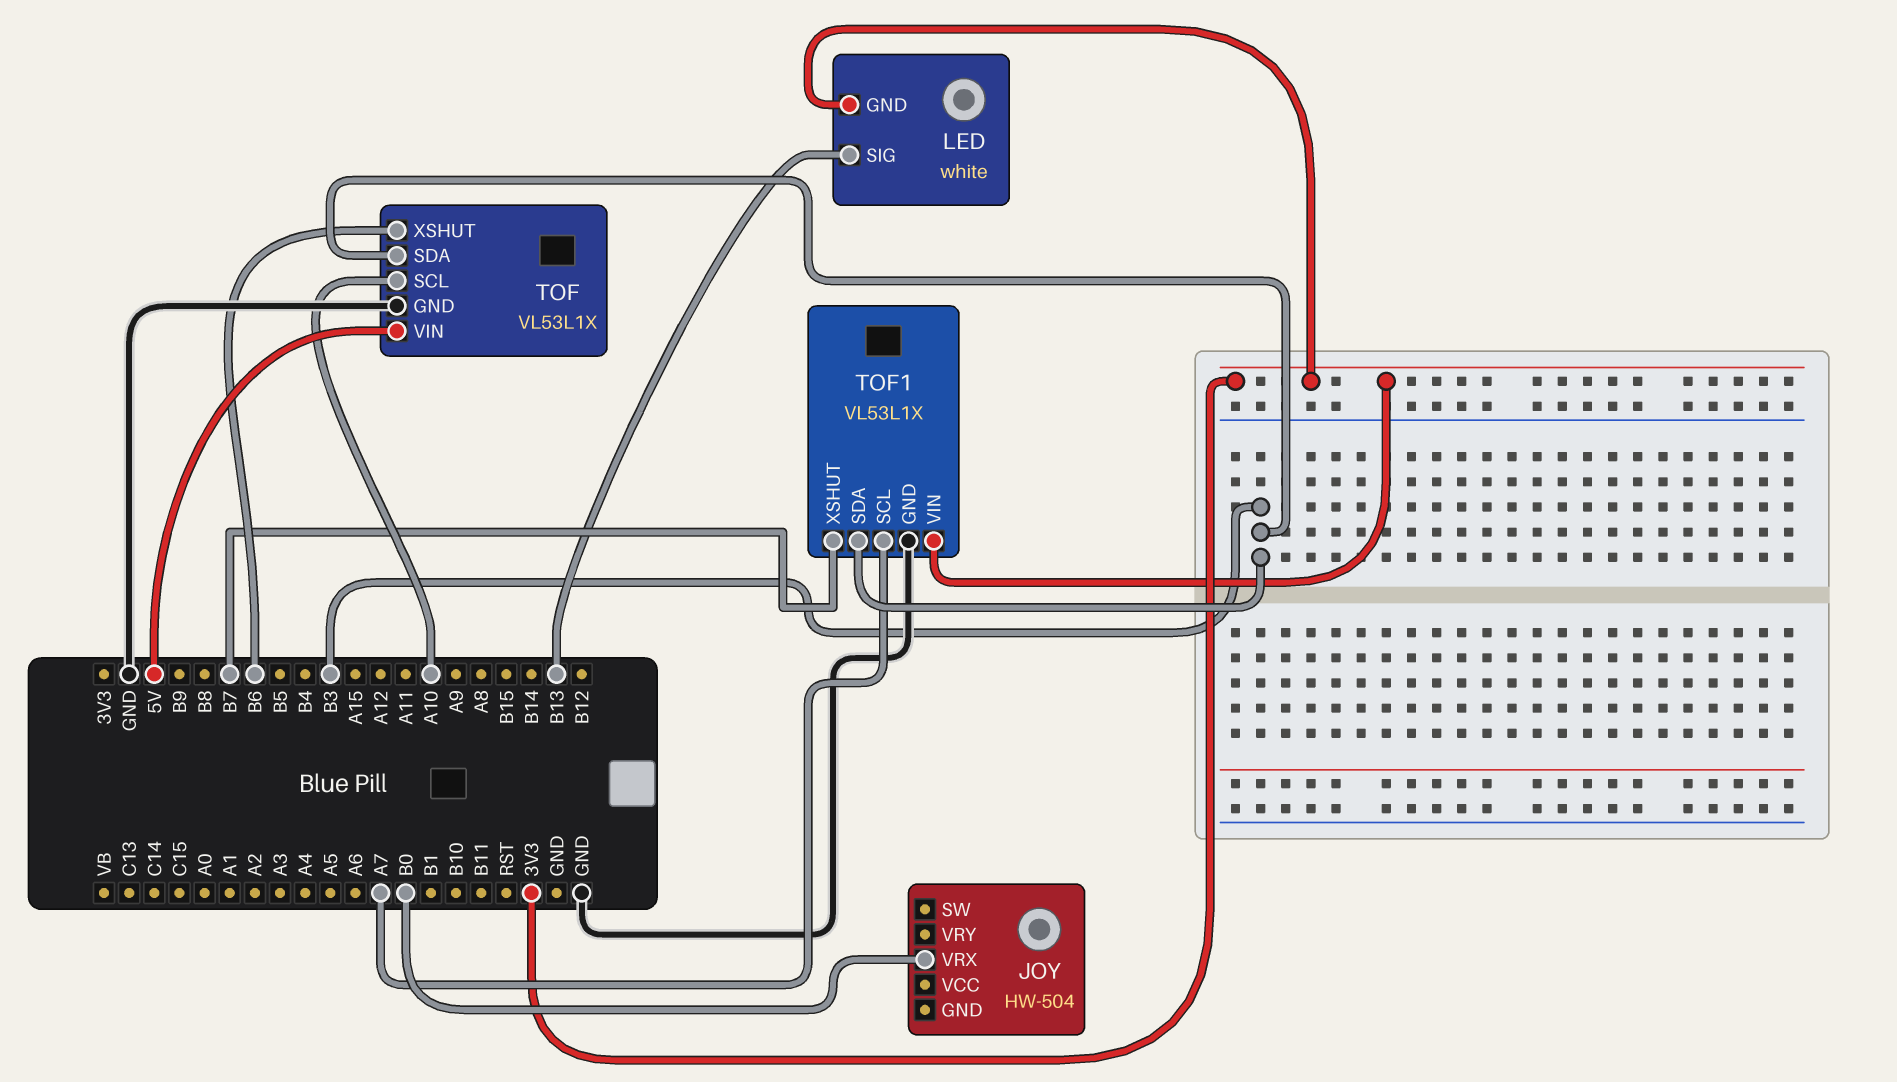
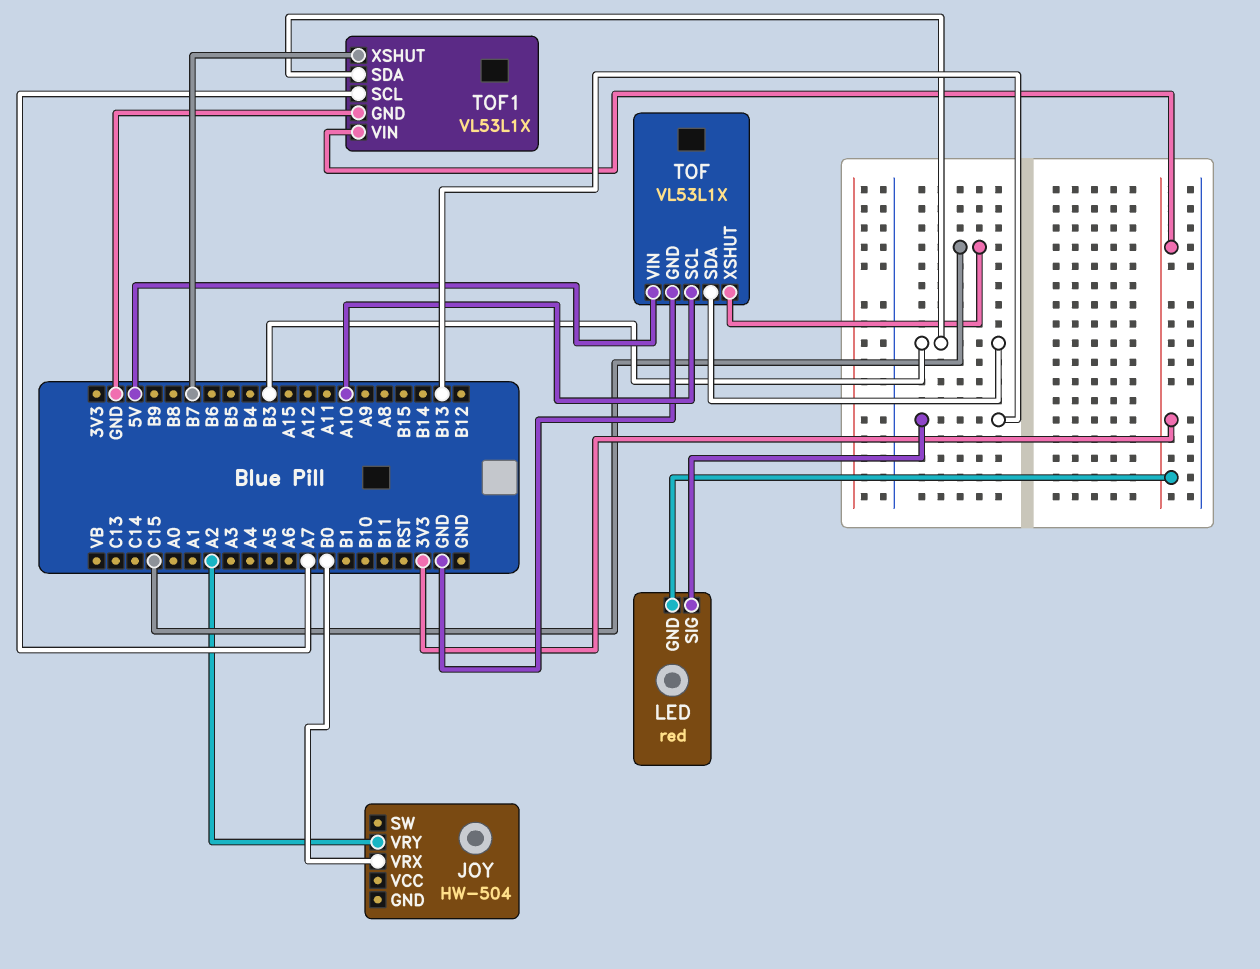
JOY pin VRY: none -> A2
LED: white -> red
TOF pin XSHUT: B6 -> C15

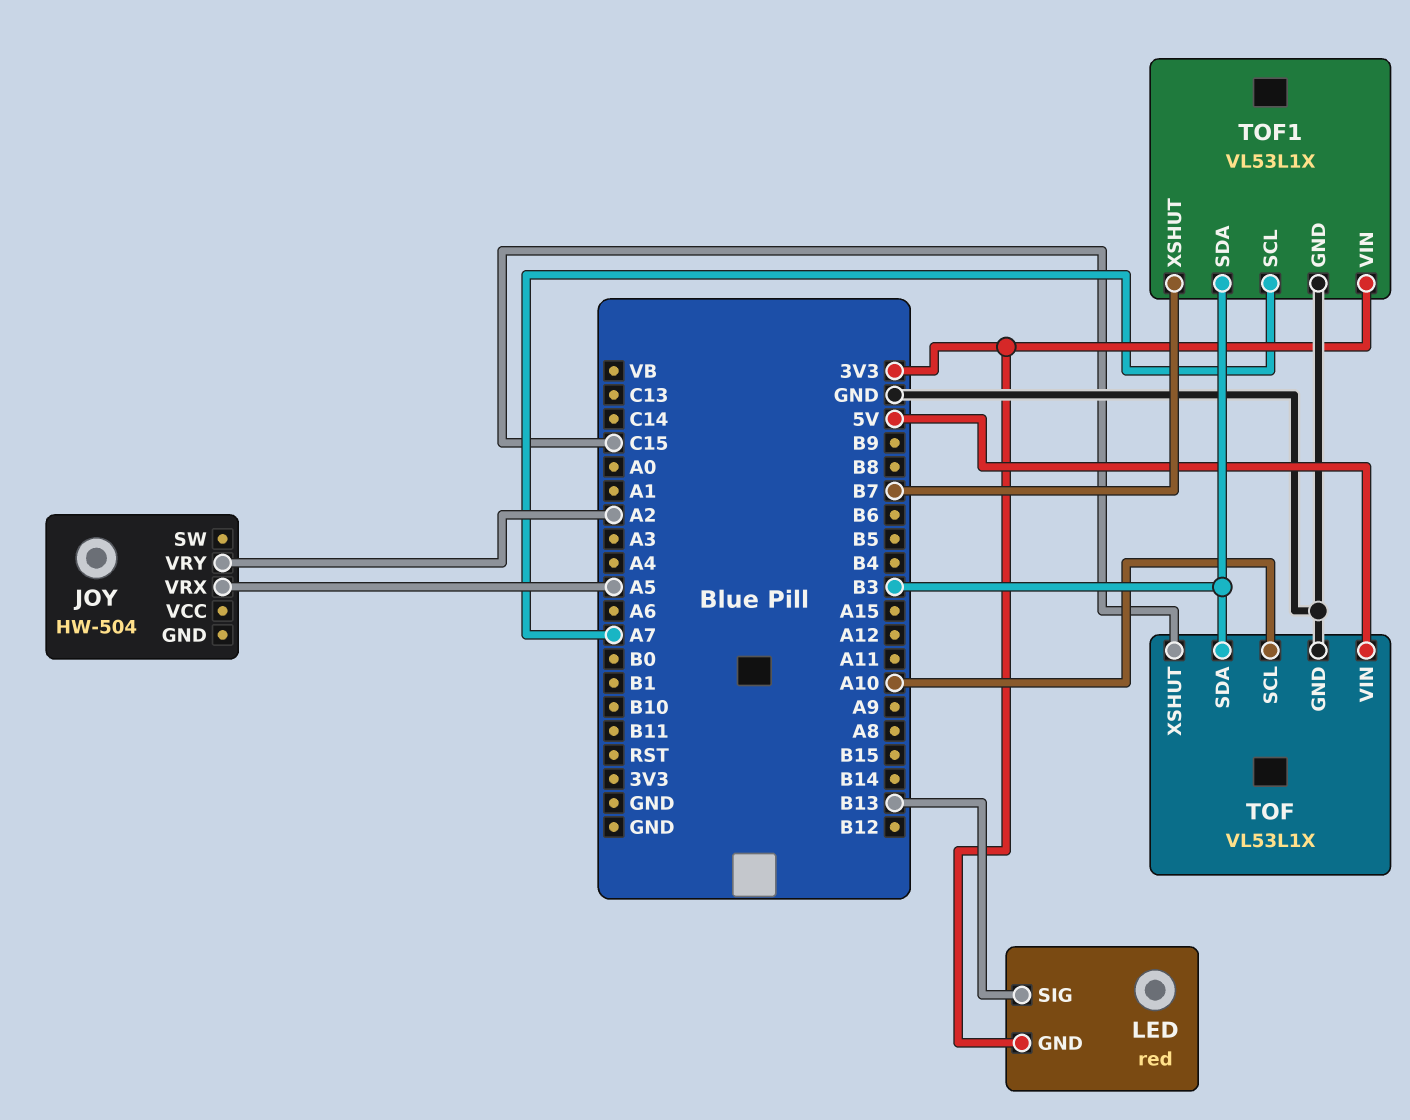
JOY pin VRX: B0 -> A5

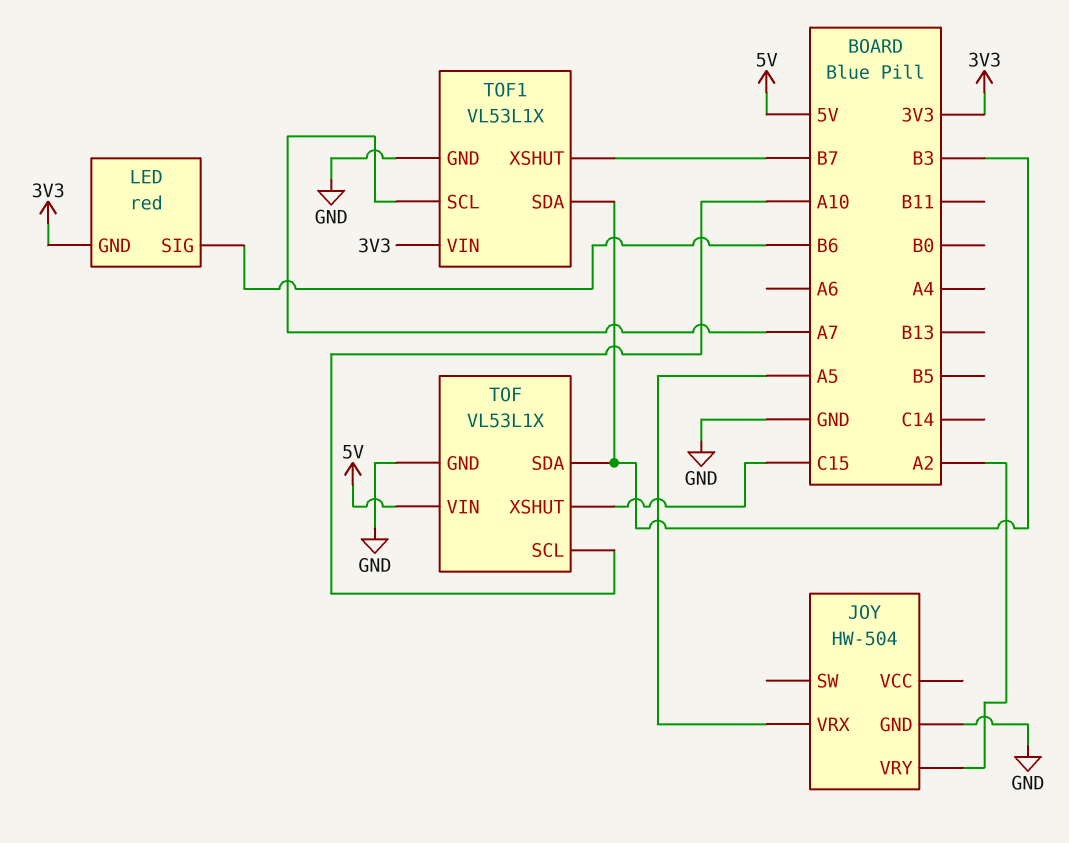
JOY pin GND: none -> GND
LED pin SIG: B13 -> B6

